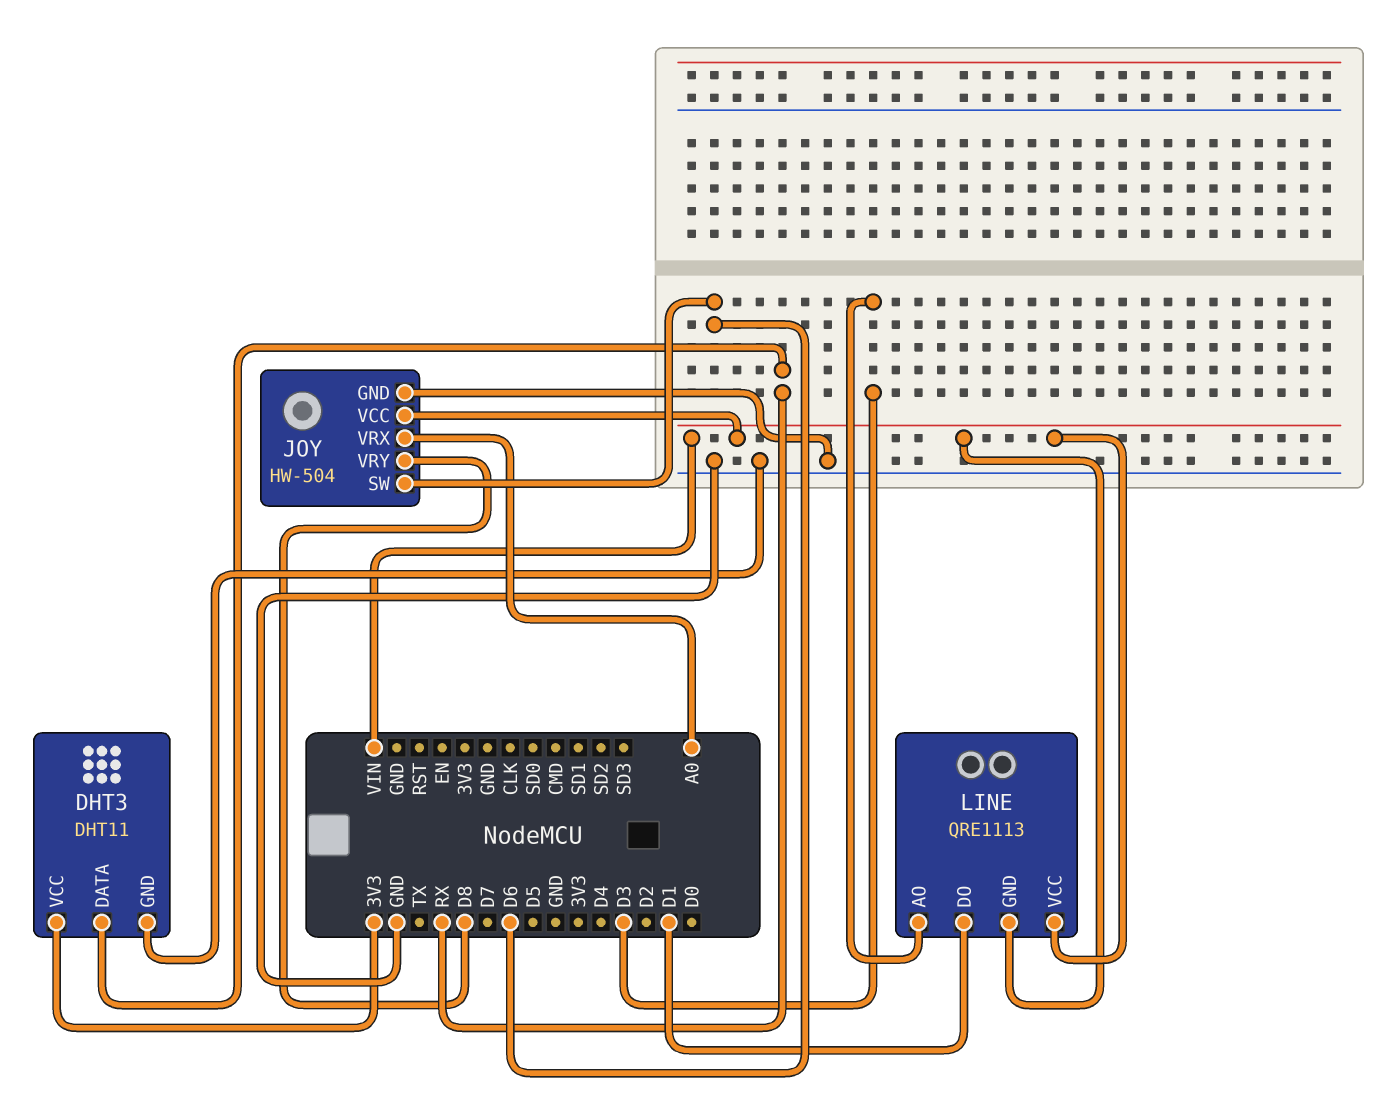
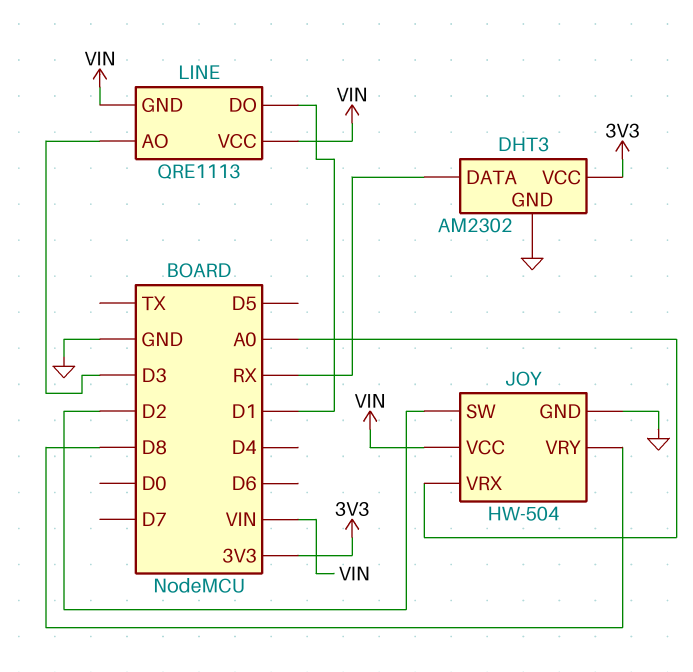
DHT3: DHT11 -> AM2302
JOY pin SW: D6 -> D2

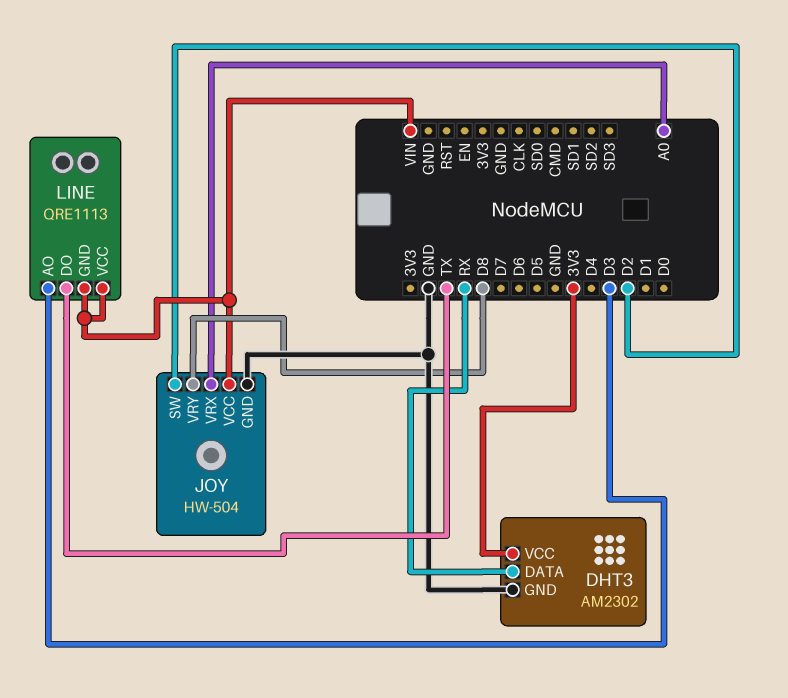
LINE pin DO: D1 -> TX

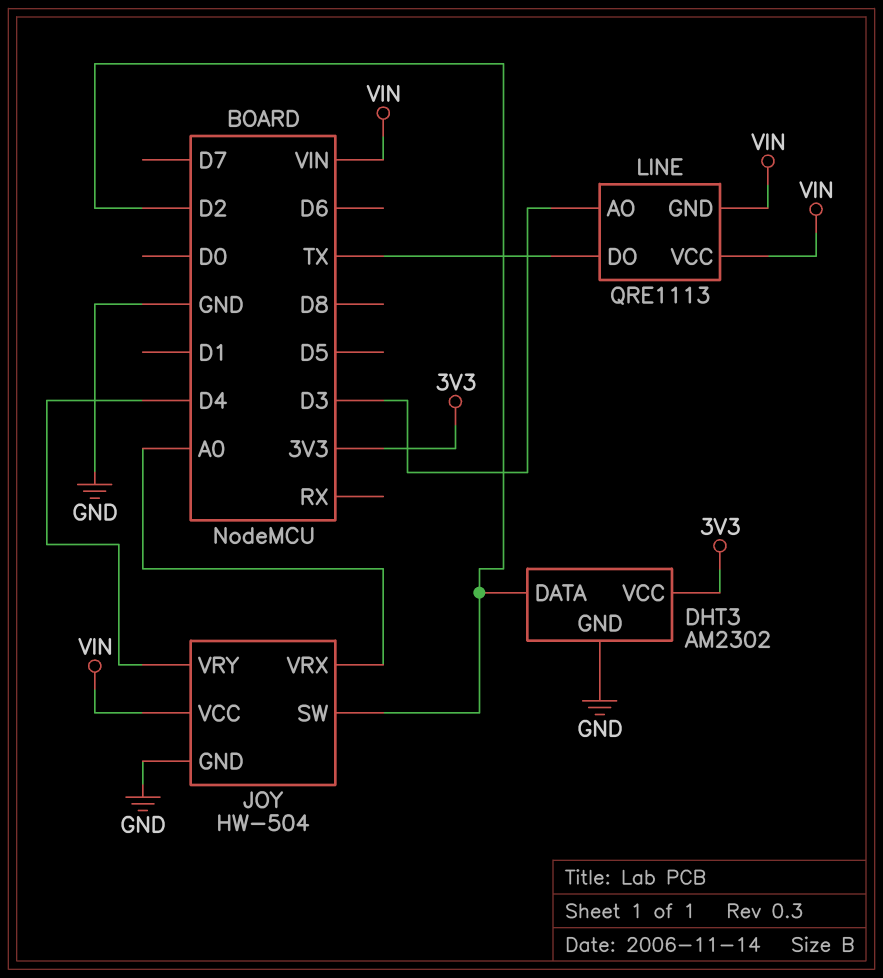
DHT3 pin DATA: RX -> D2
JOY pin VRY: D8 -> D4

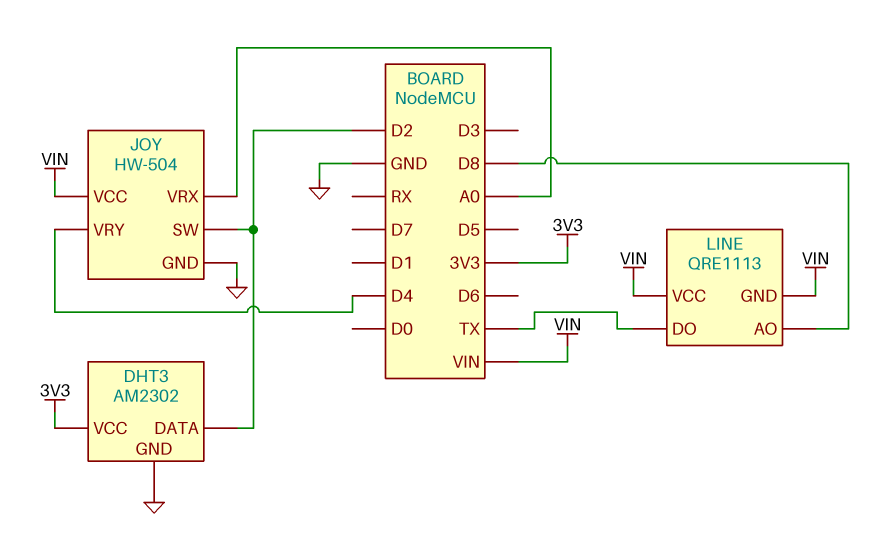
LINE pin AO: D3 -> D8

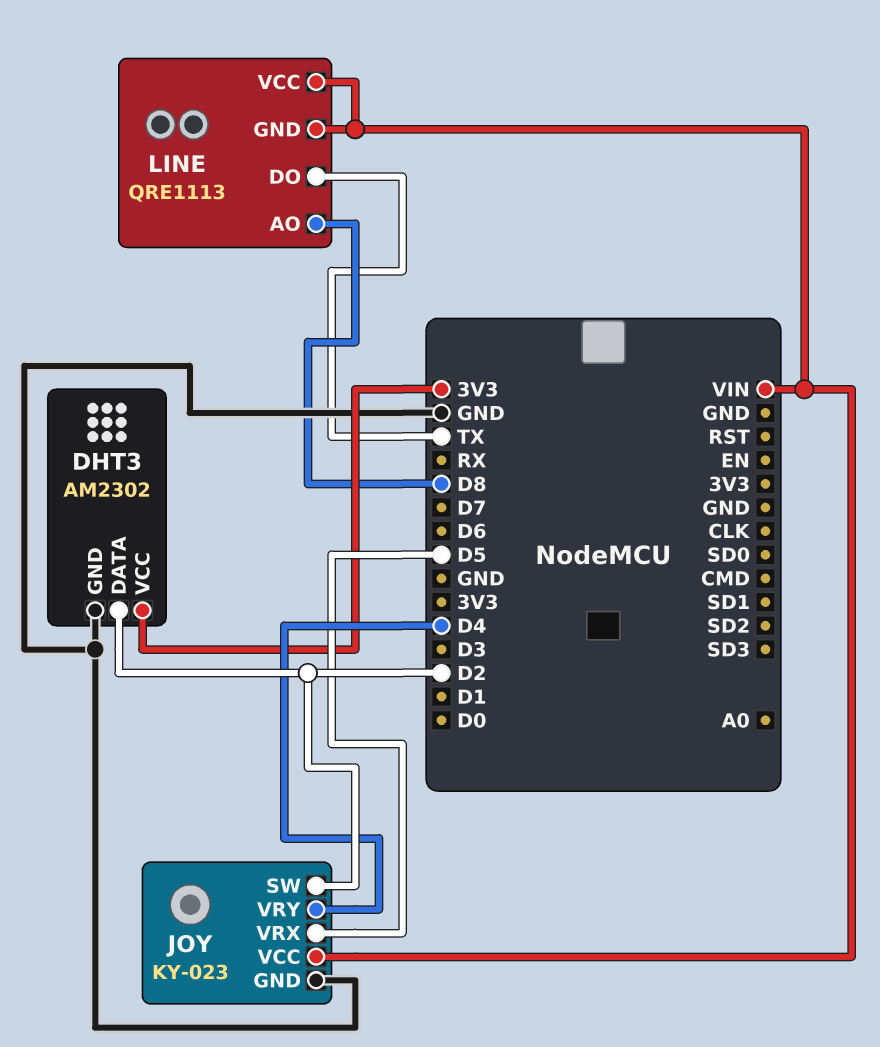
JOY: HW-504 -> KY-023
JOY pin VRX: A0 -> D5

